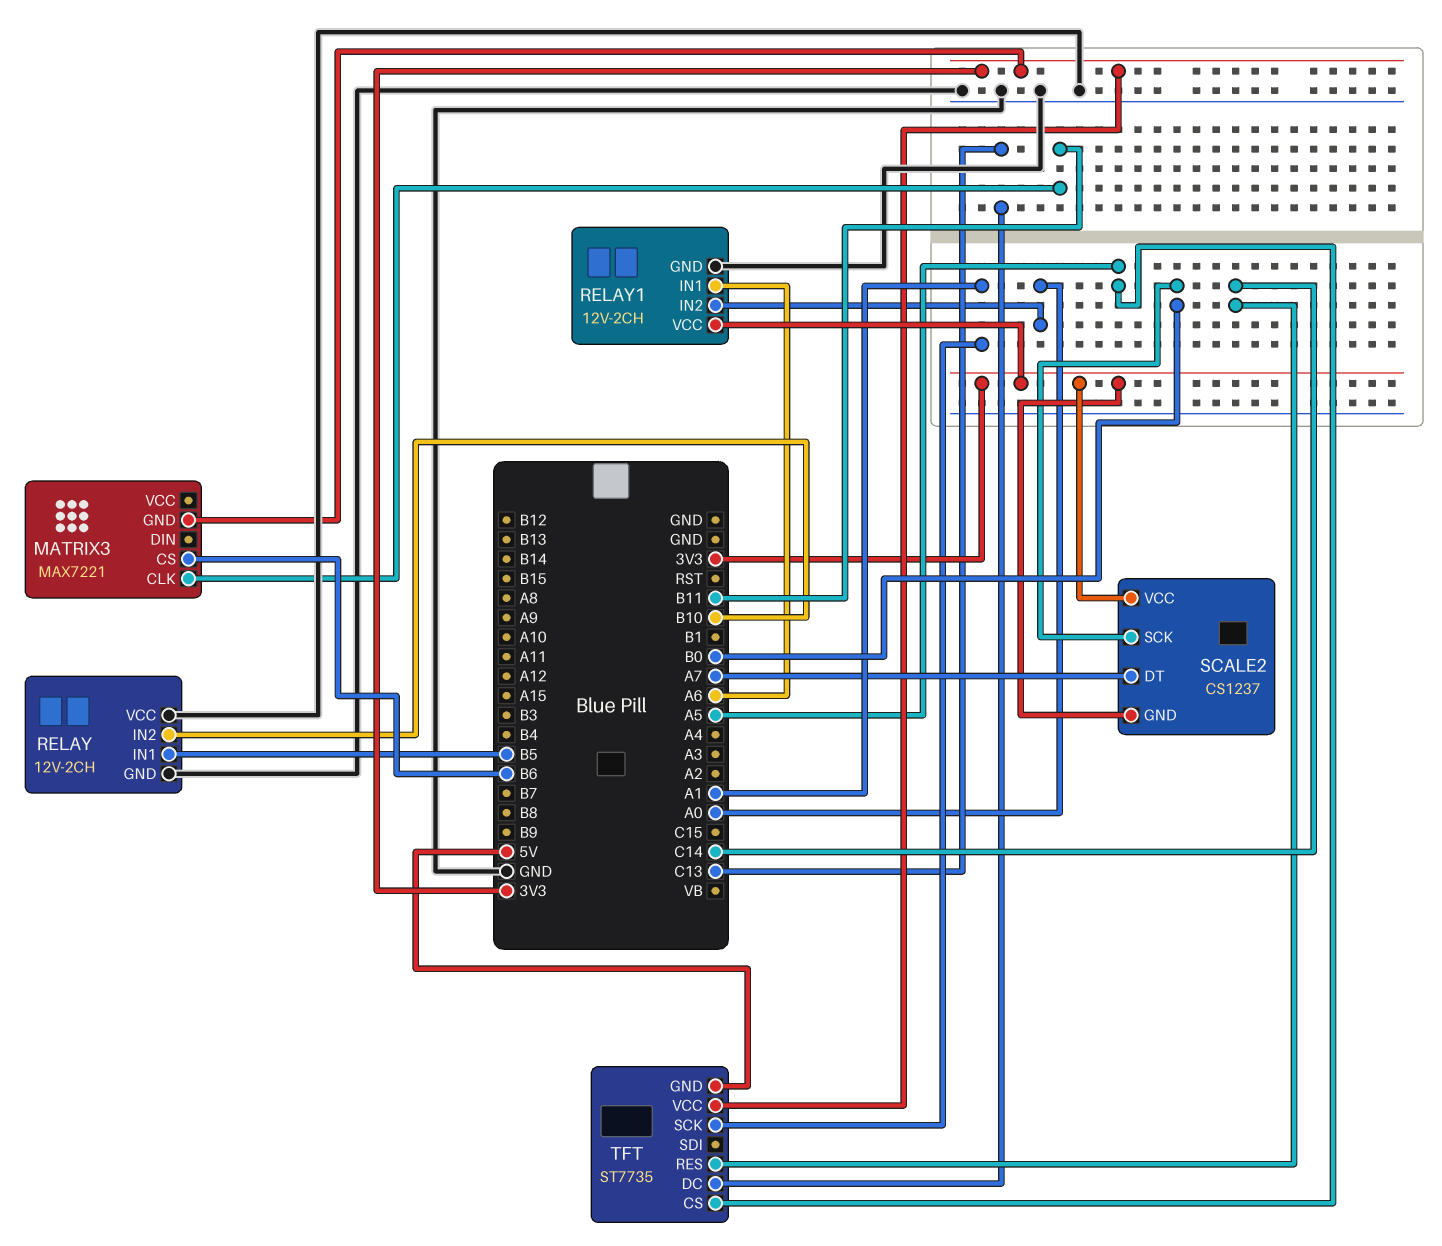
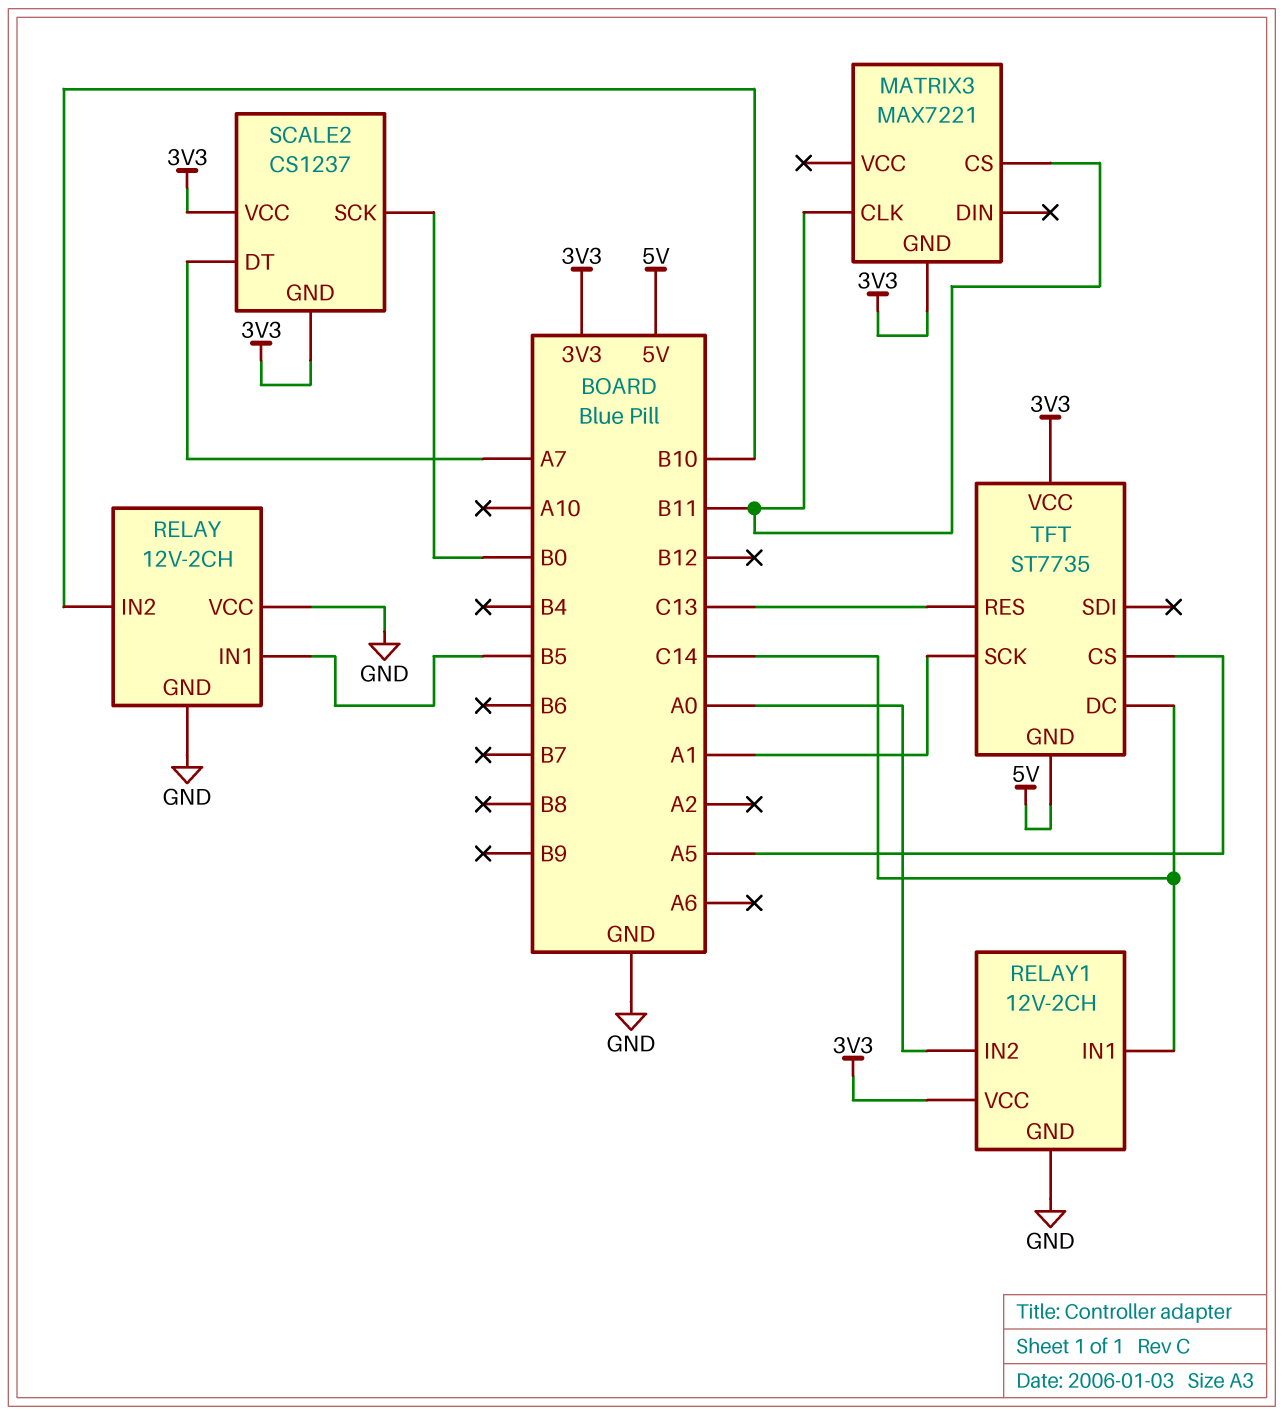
MATRIX3 pin CS: B6 -> B11
RELAY1 pin IN1: A6 -> C14
TFT pin DC: C13 -> C14
TFT pin RES: C14 -> C13

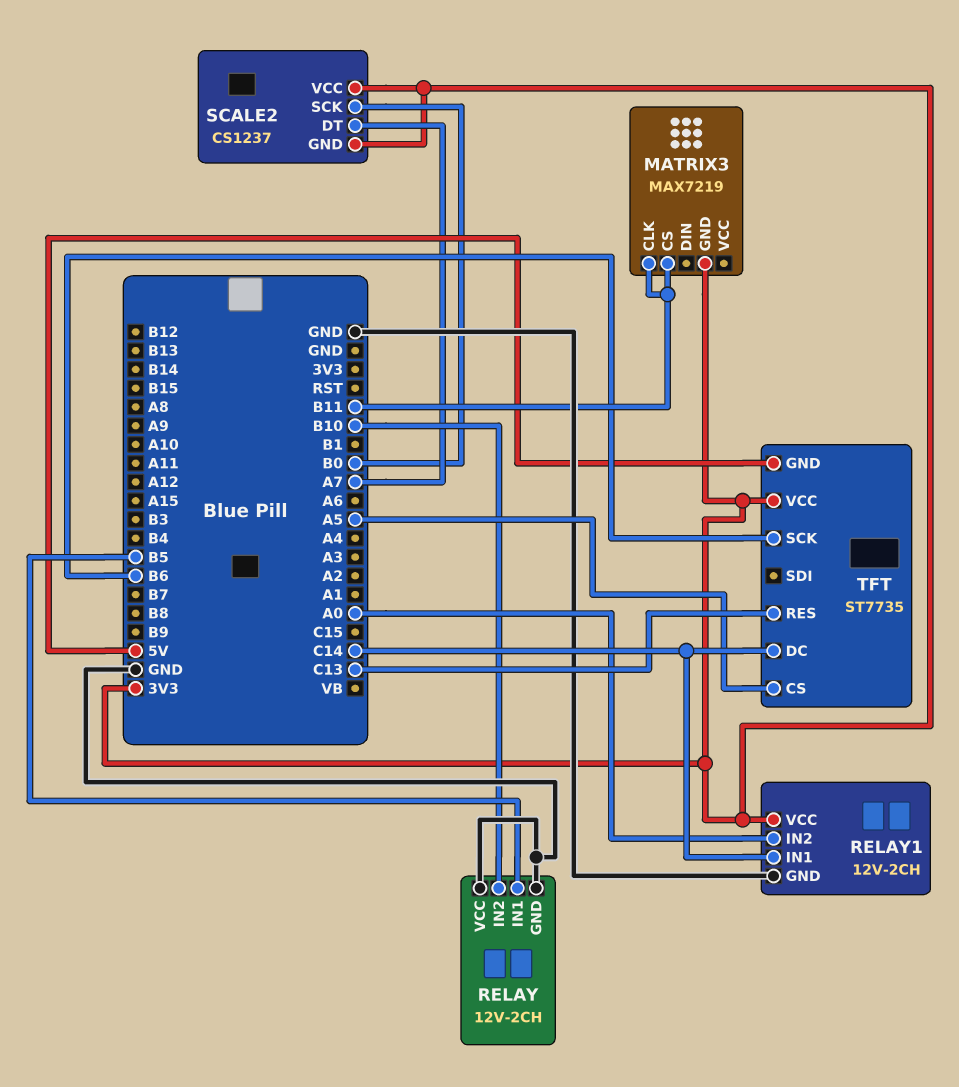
MATRIX3: MAX7221 -> MAX7219
TFT pin SCK: A1 -> B6

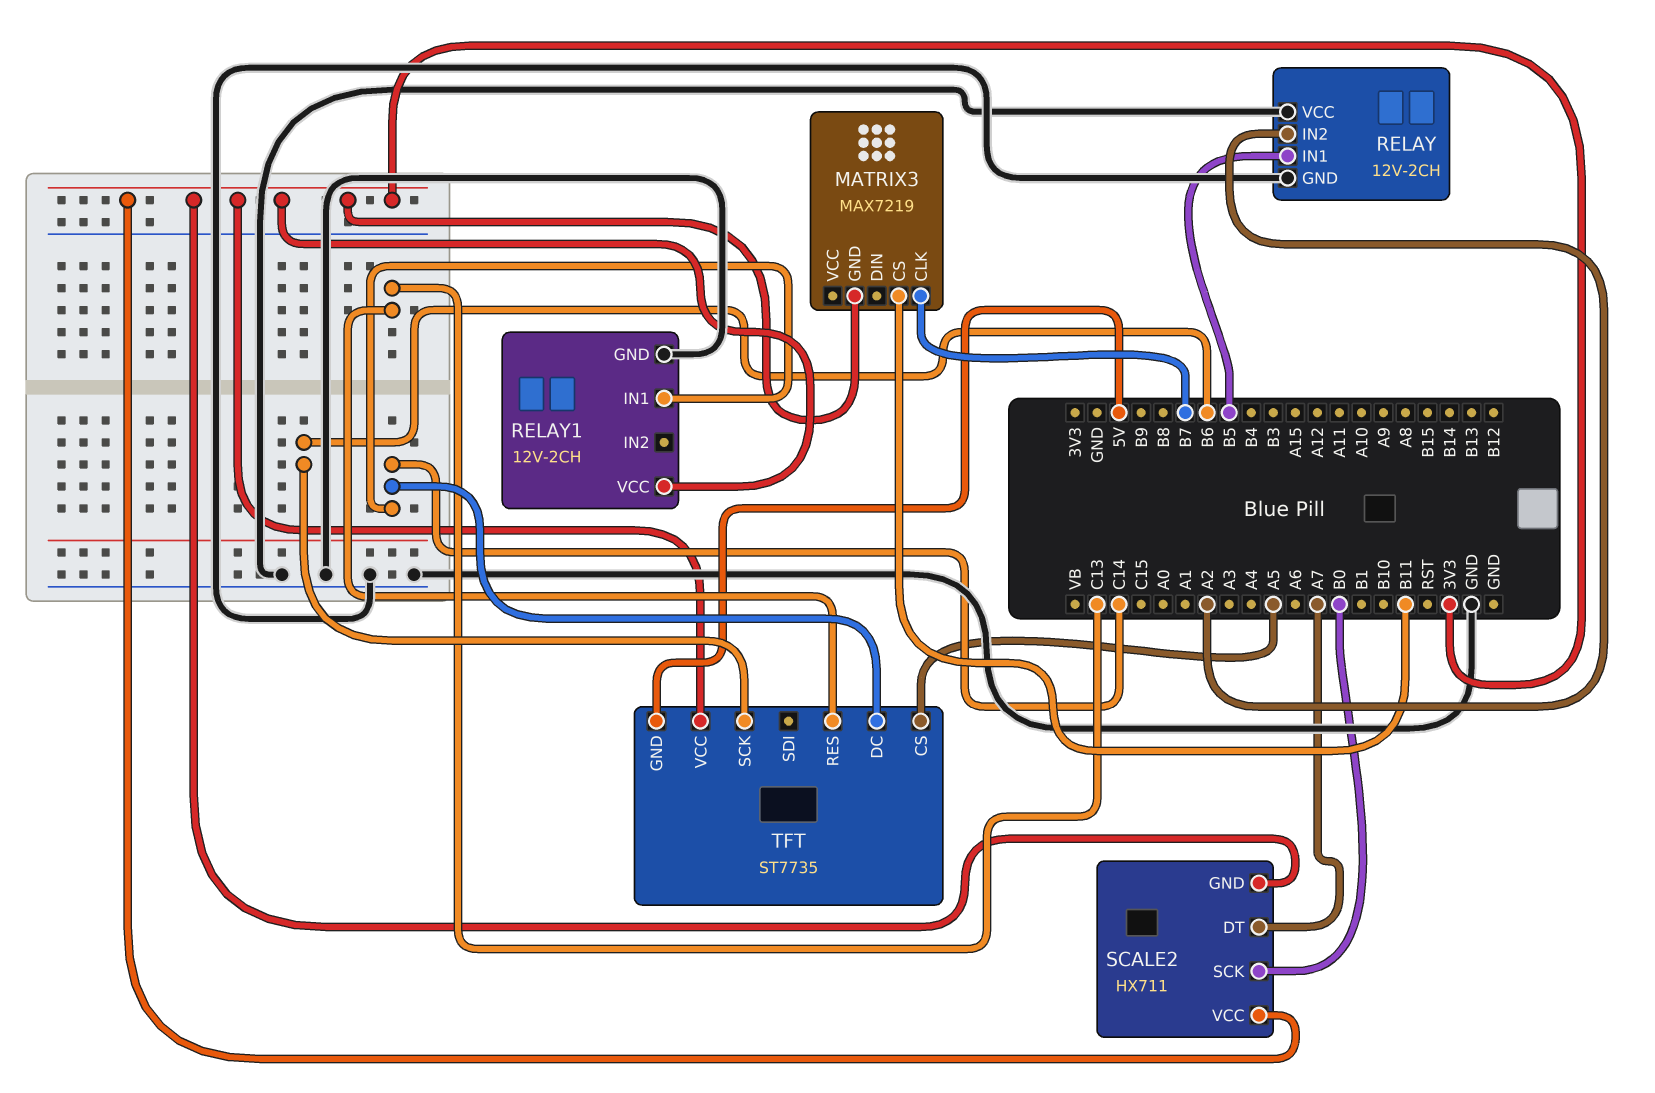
MATRIX3 pin CLK: B11 -> B7
RELAY pin IN2: B10 -> A2
RELAY1 pin IN2: A0 -> none
SCALE2: CS1237 -> HX711

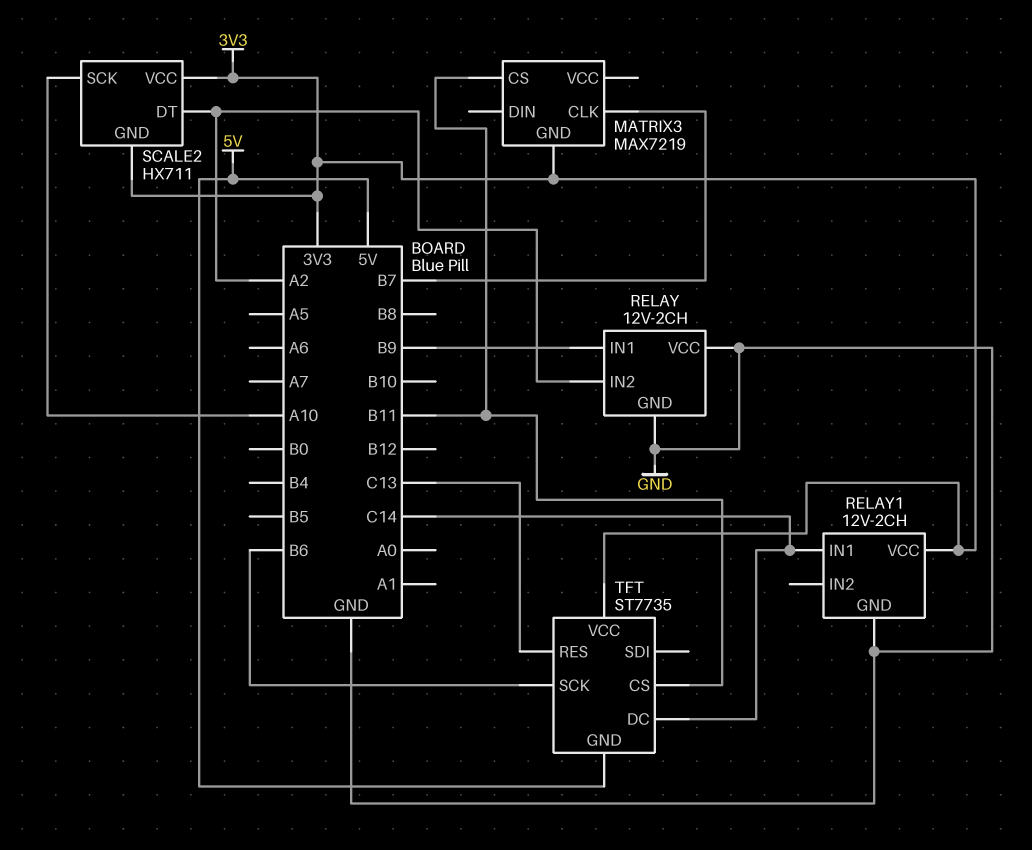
RELAY pin IN1: B5 -> B9
SCALE2 pin DT: A7 -> A2
SCALE2 pin SCK: B0 -> A10
TFT pin CS: A5 -> B11

